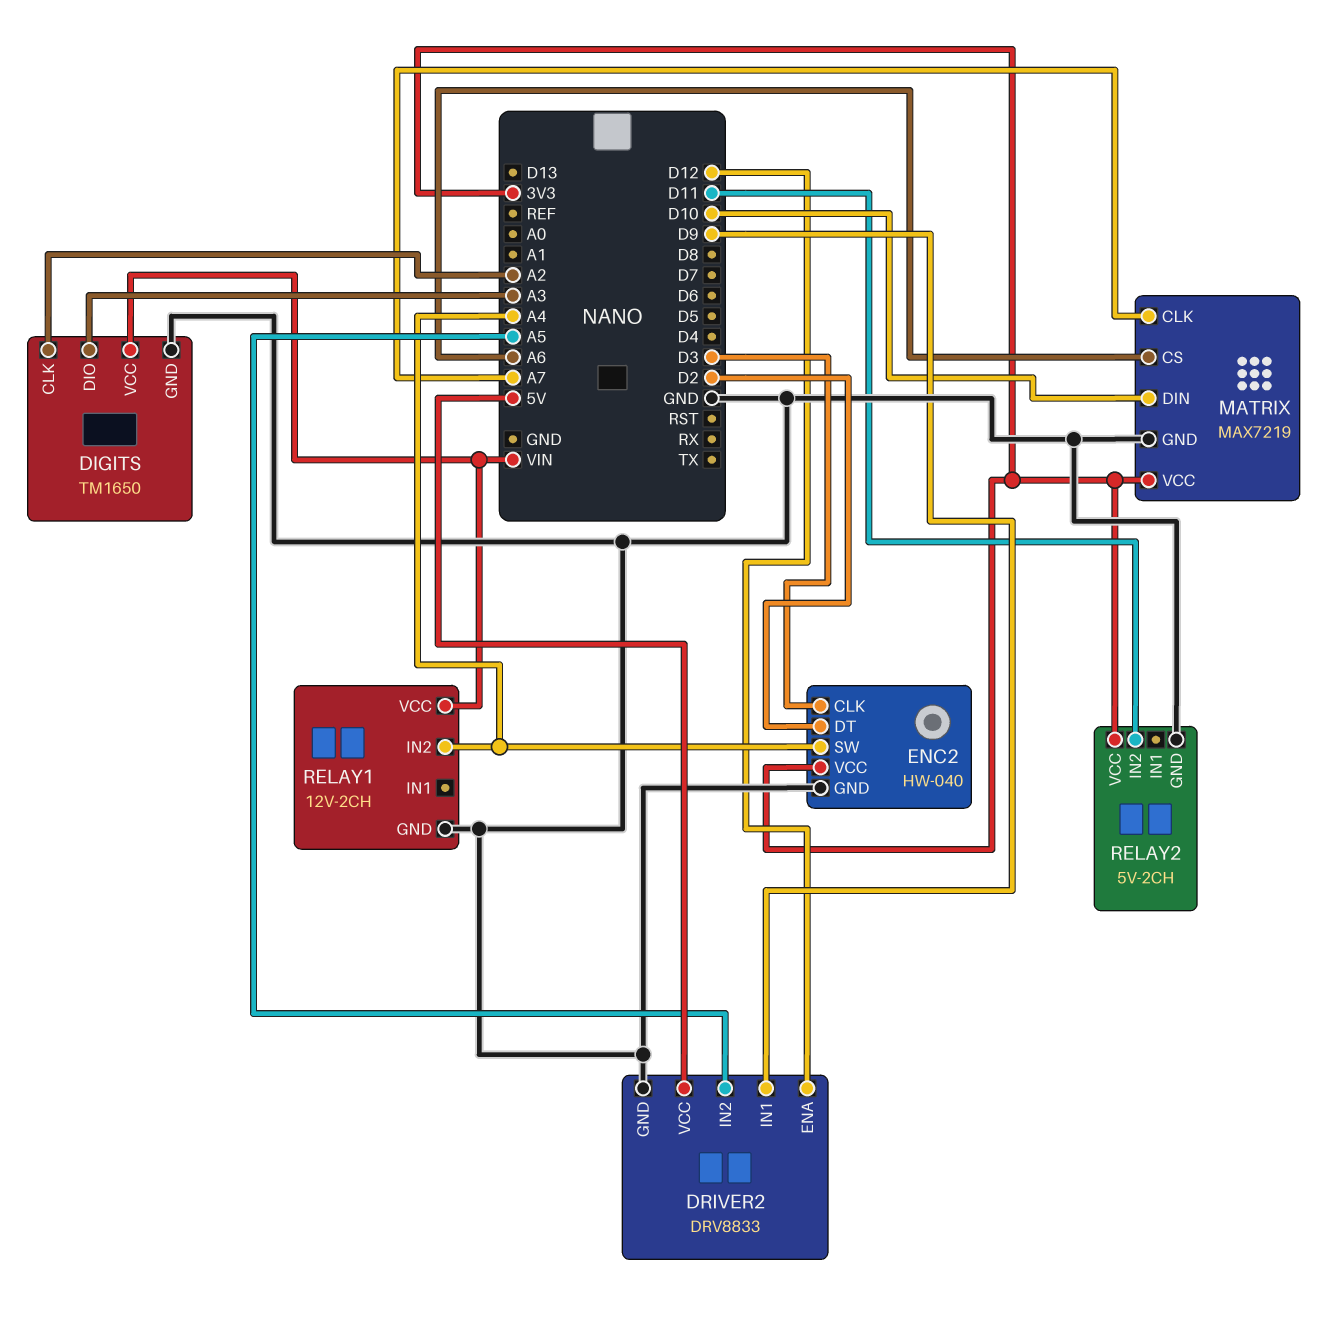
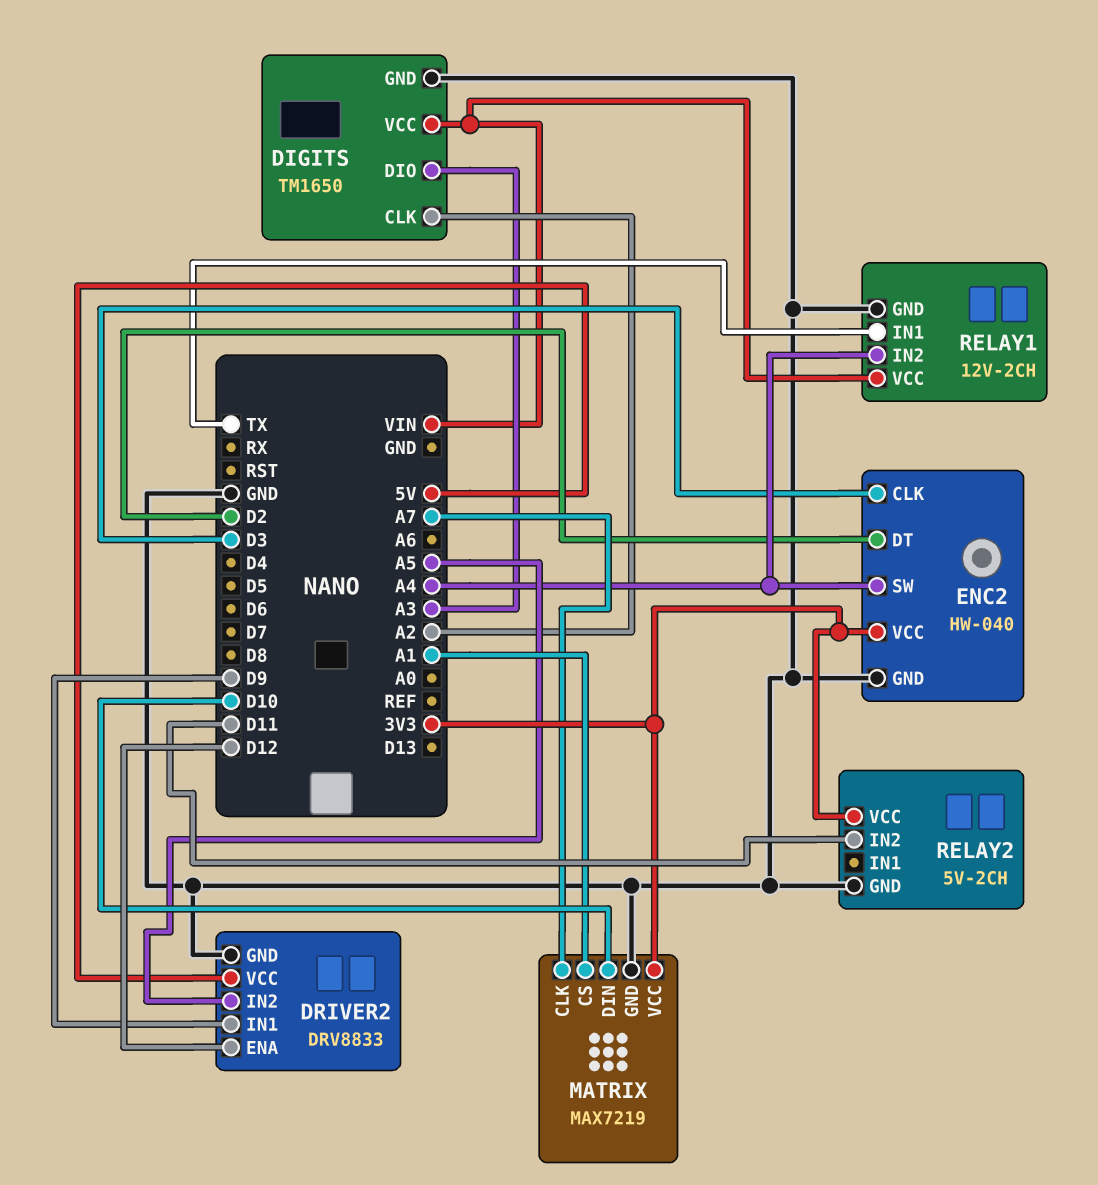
MATRIX pin CS: A6 -> A1
RELAY1 pin IN1: none -> TX

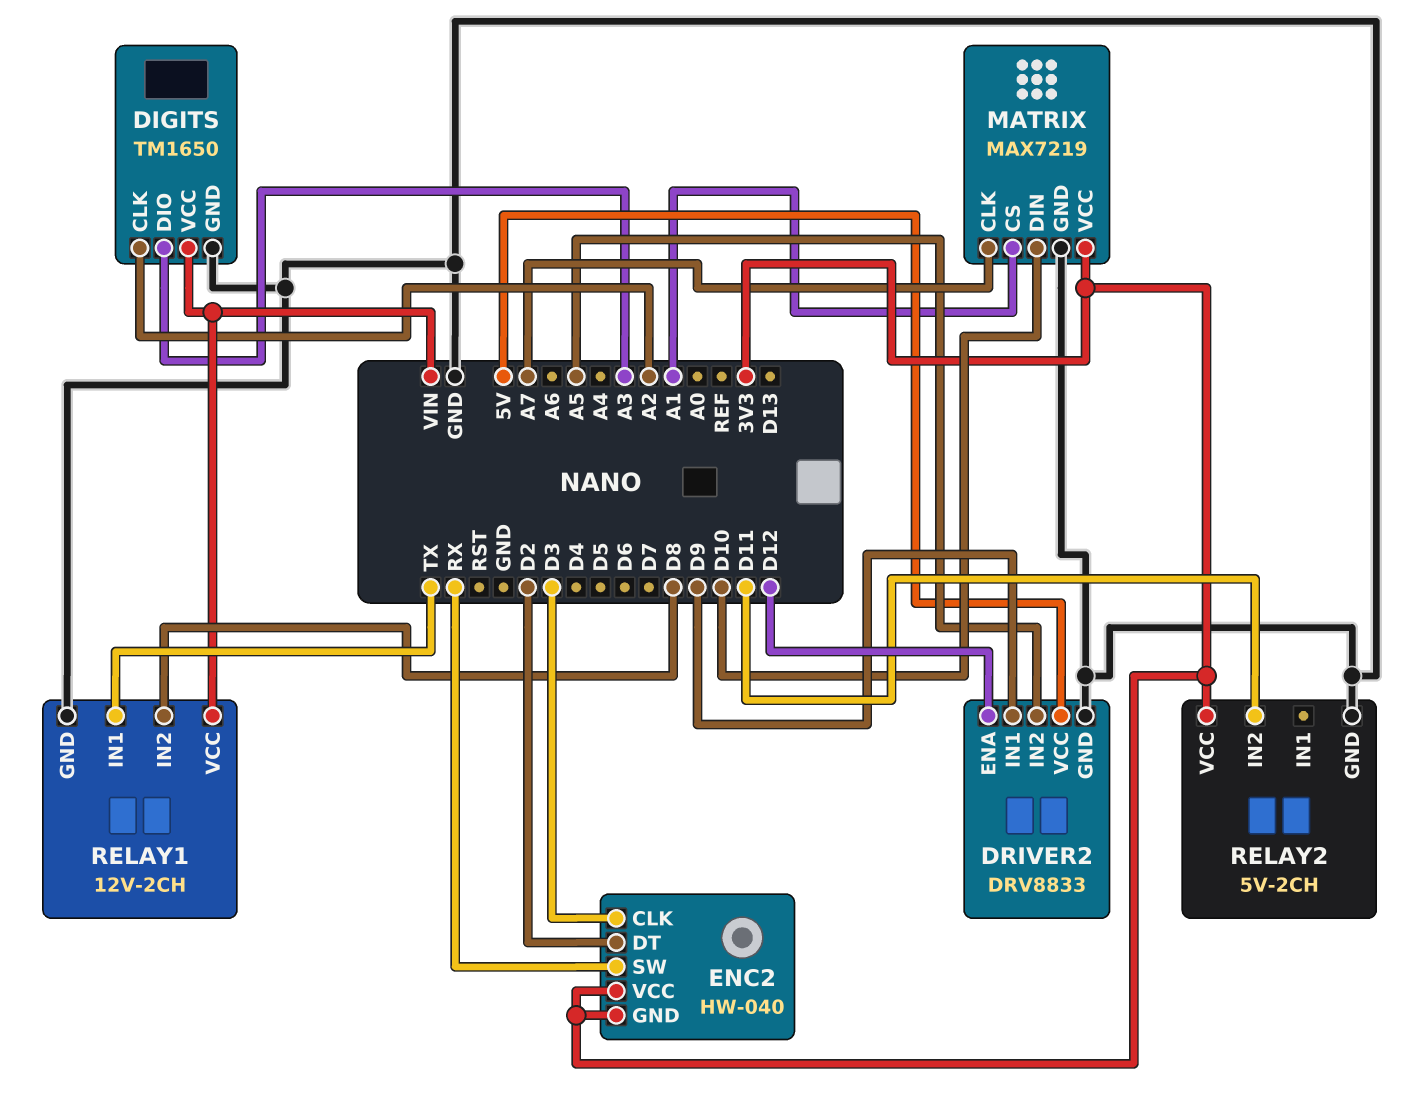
ENC2 pin GND: GND -> 3V3
ENC2 pin SW: A4 -> RX
RELAY1 pin IN2: A4 -> D8

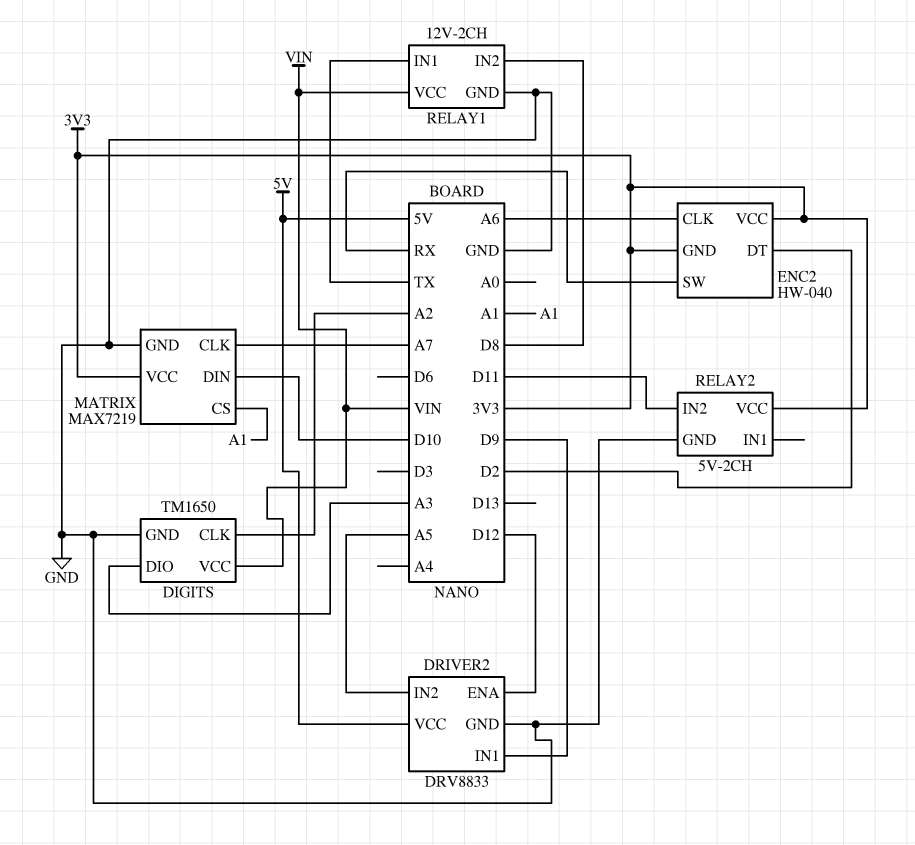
ENC2 pin CLK: D3 -> A6

